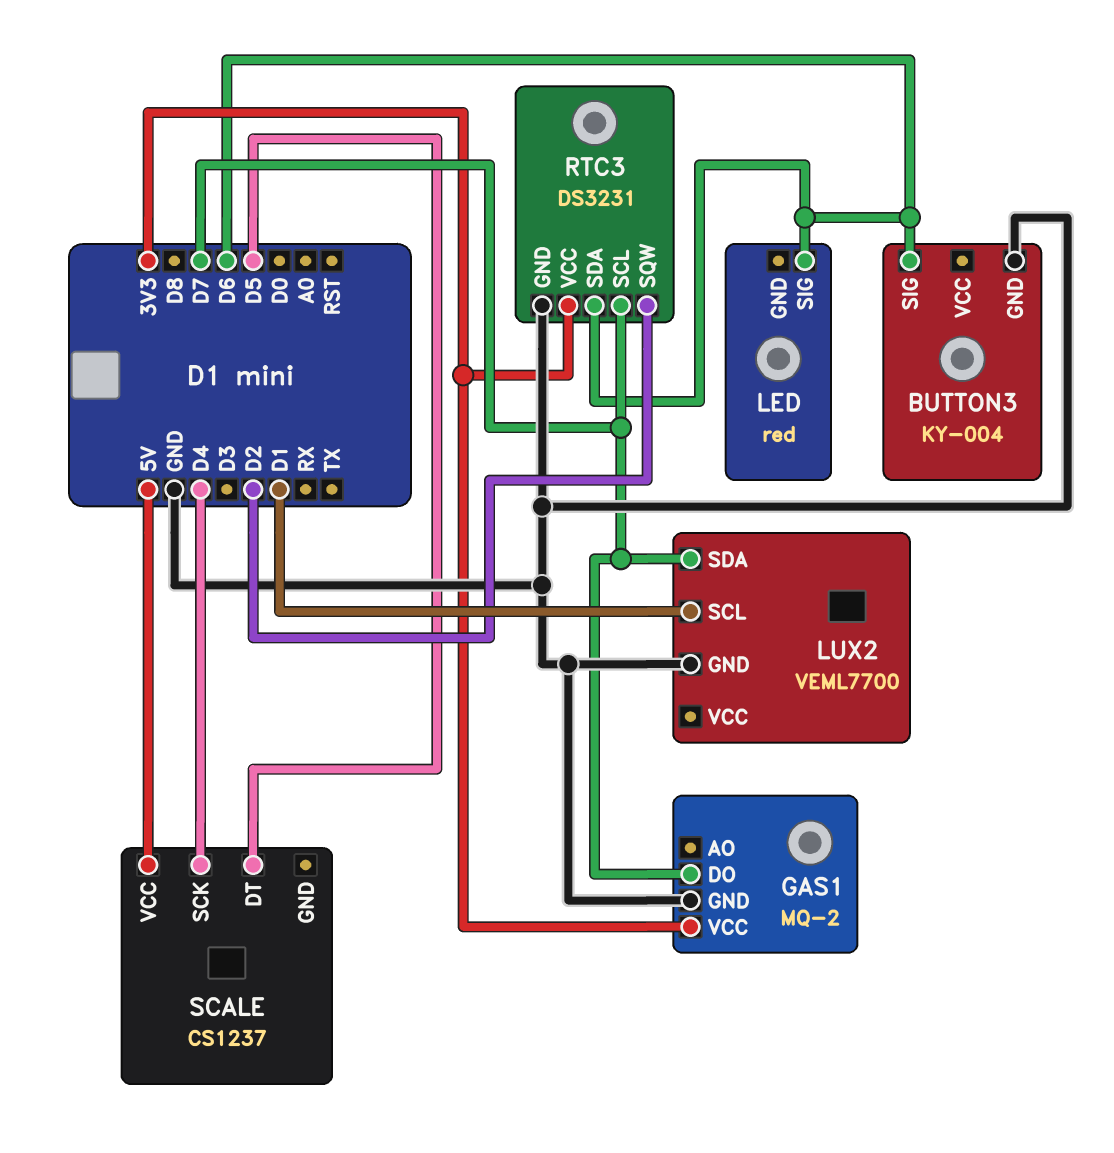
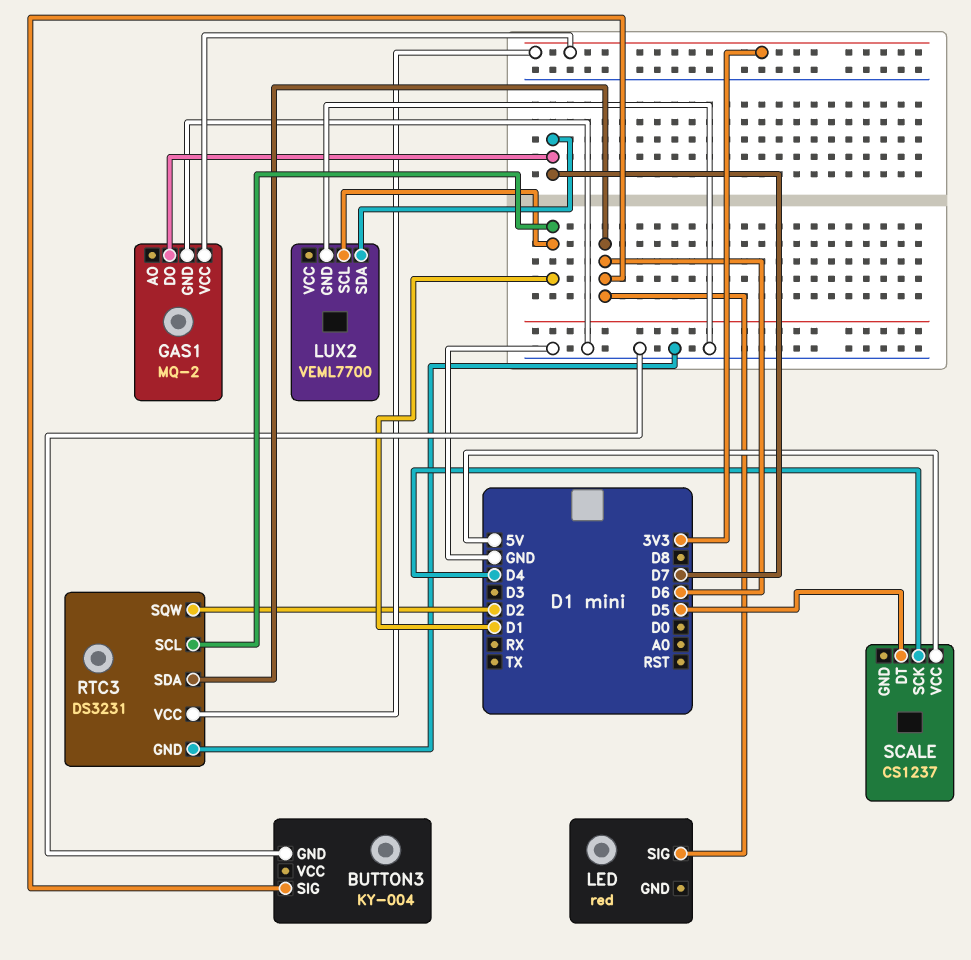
RTC3 pin SCL: D7 -> D1

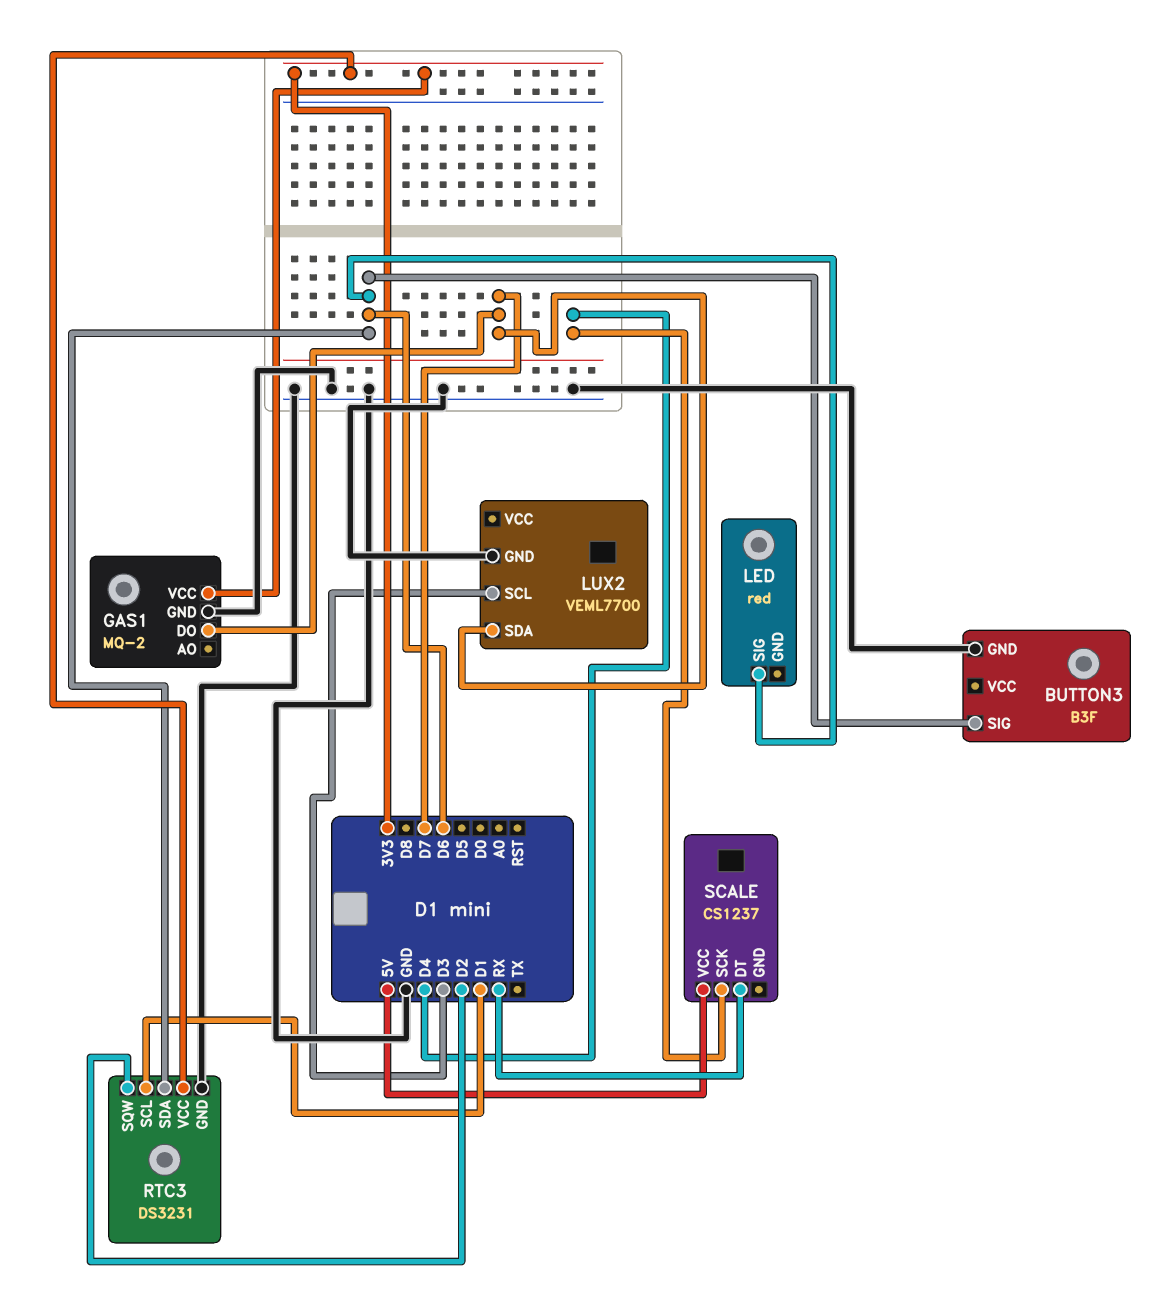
BUTTON3: KY-004 -> B3F
LUX2 pin SCL: D1 -> D3
SCALE pin DT: D5 -> RX

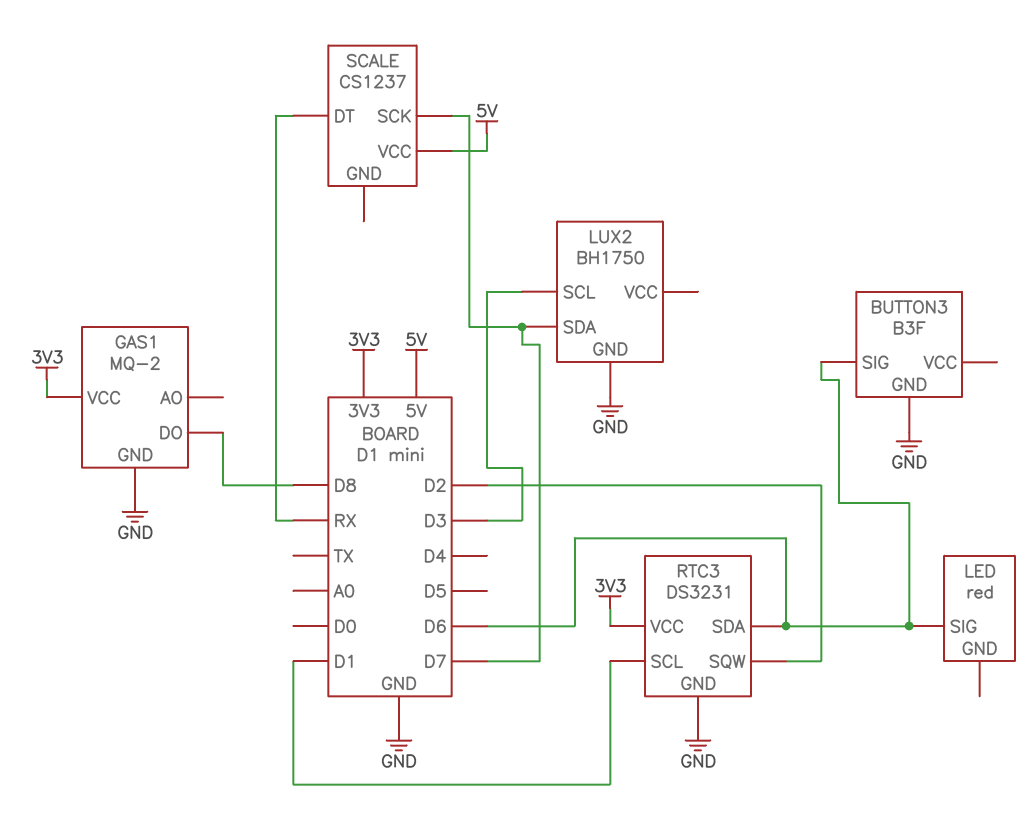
GAS1 pin DO: D7 -> D8
LUX2: VEML7700 -> BH1750
SCALE pin SCK: D4 -> D7

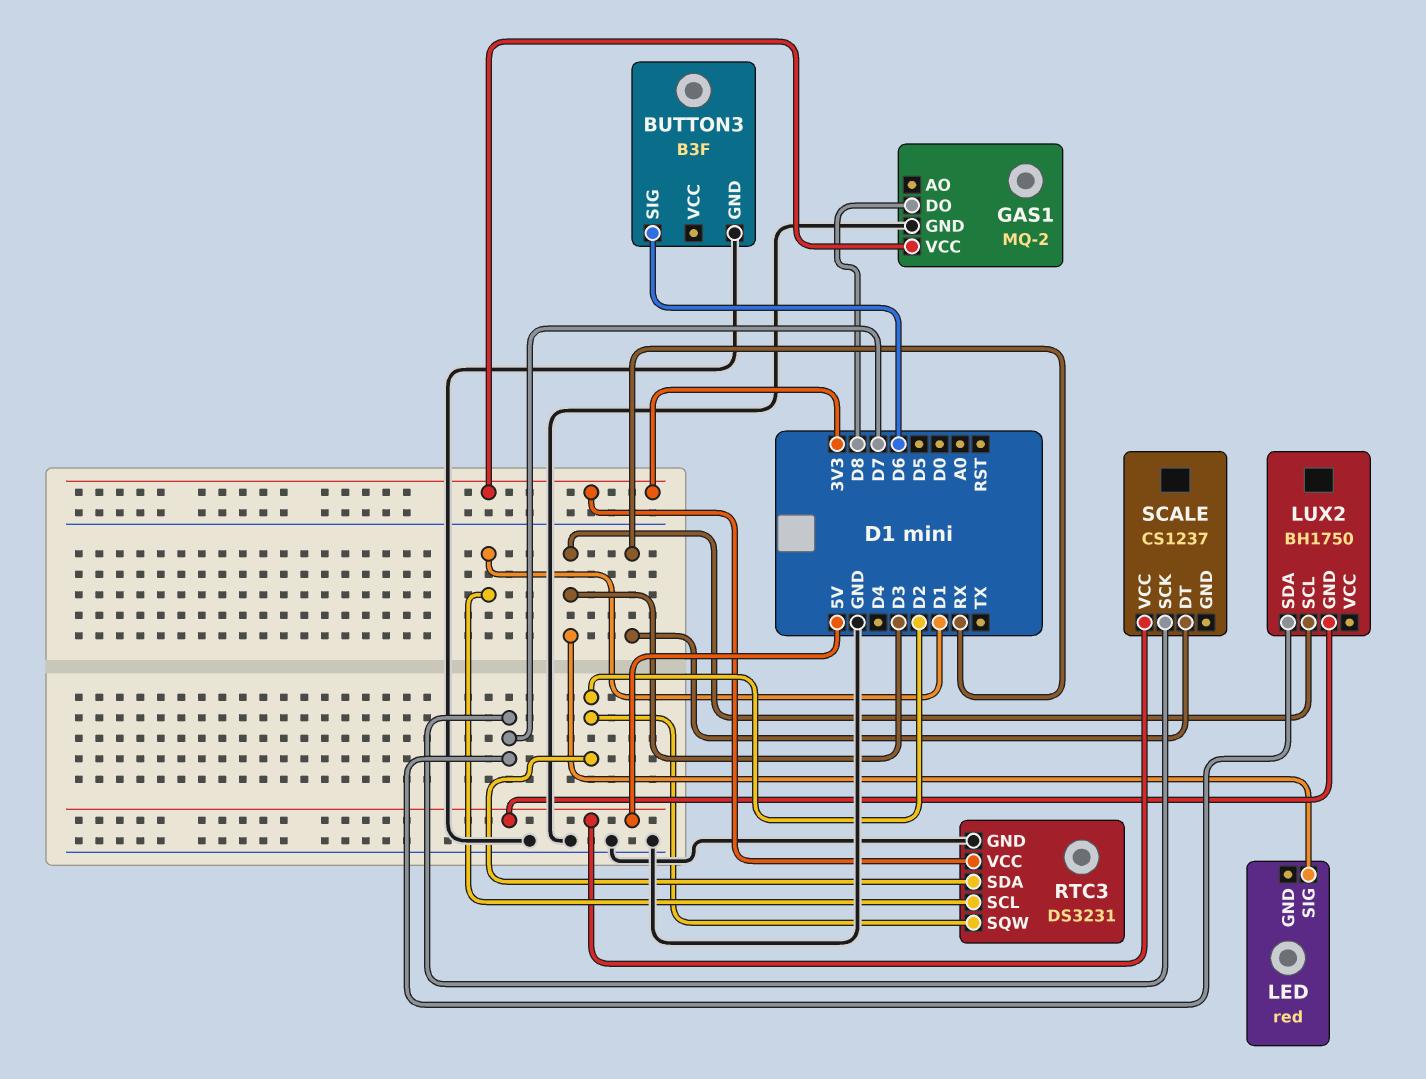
LED pin SIG: D6 -> D3
LUX2 pin GND: GND -> 5V
RTC3 pin SDA: D6 -> D2

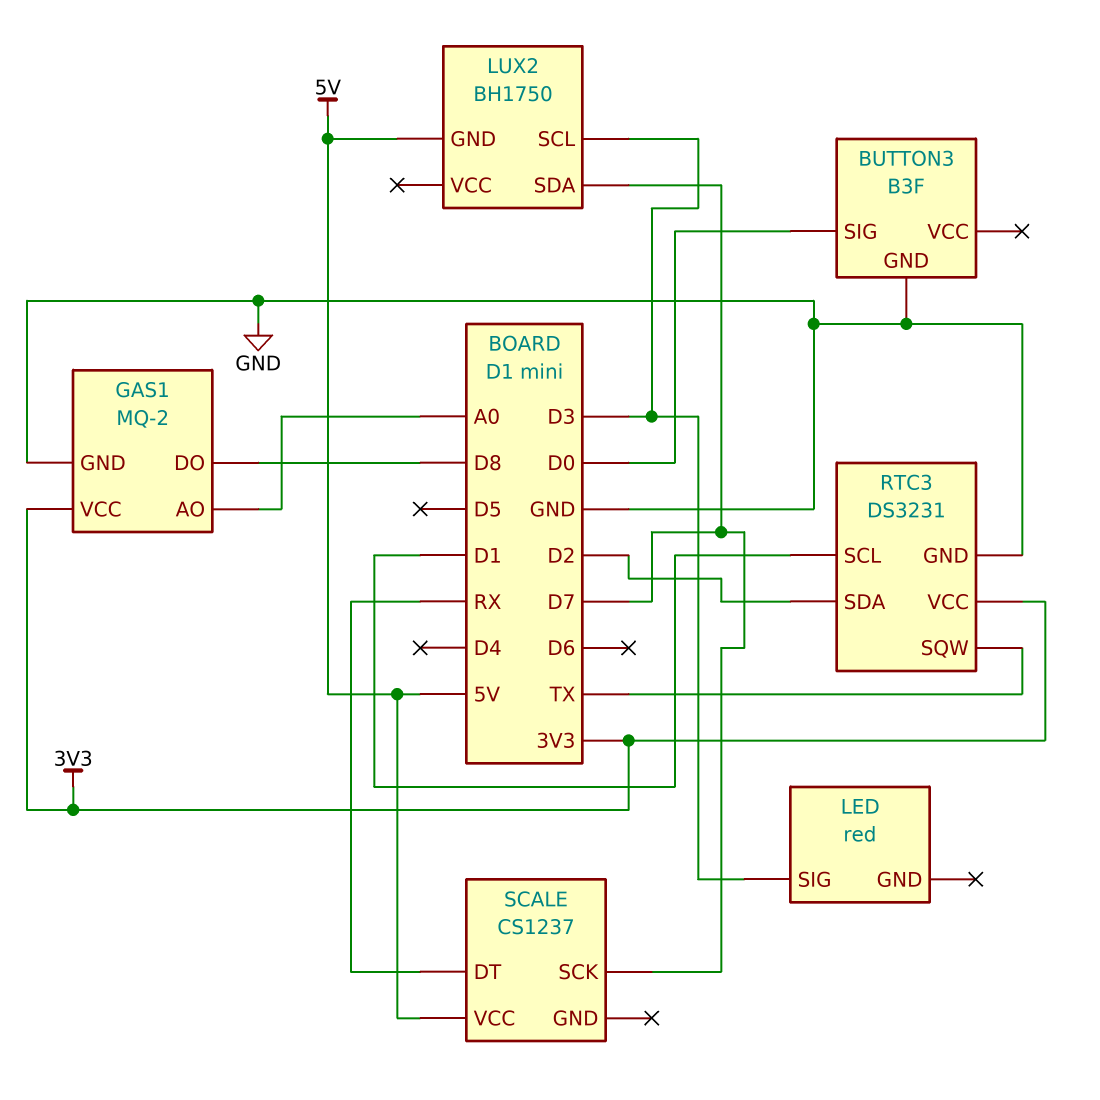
BUTTON3 pin SIG: D6 -> D0
GAS1 pin AO: none -> A0
RTC3 pin SQW: D2 -> TX

